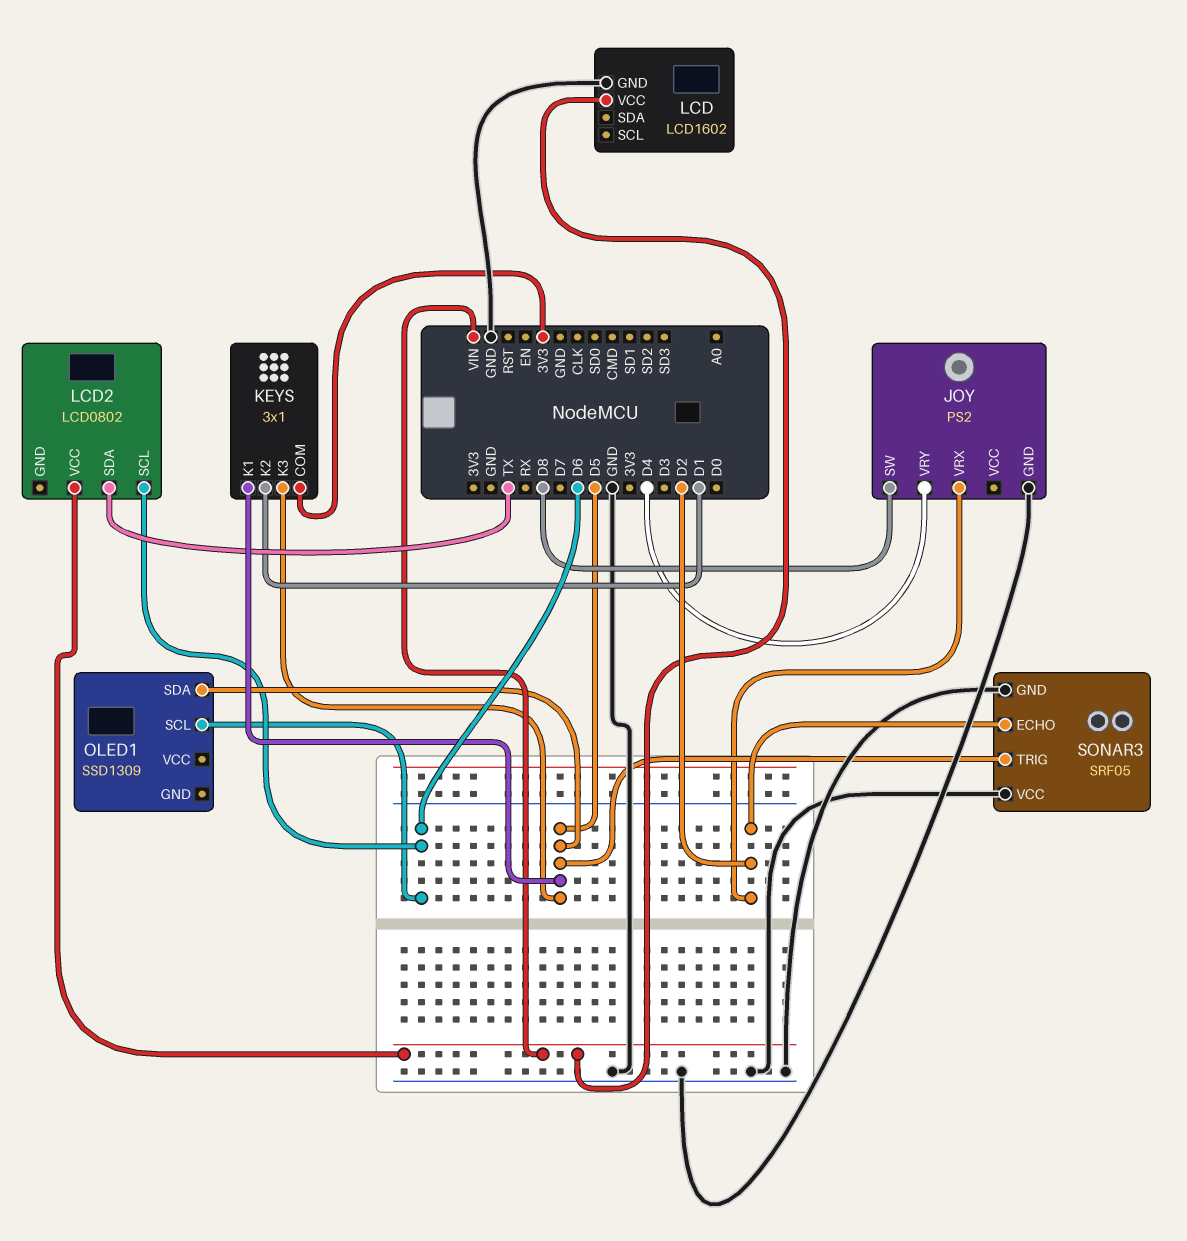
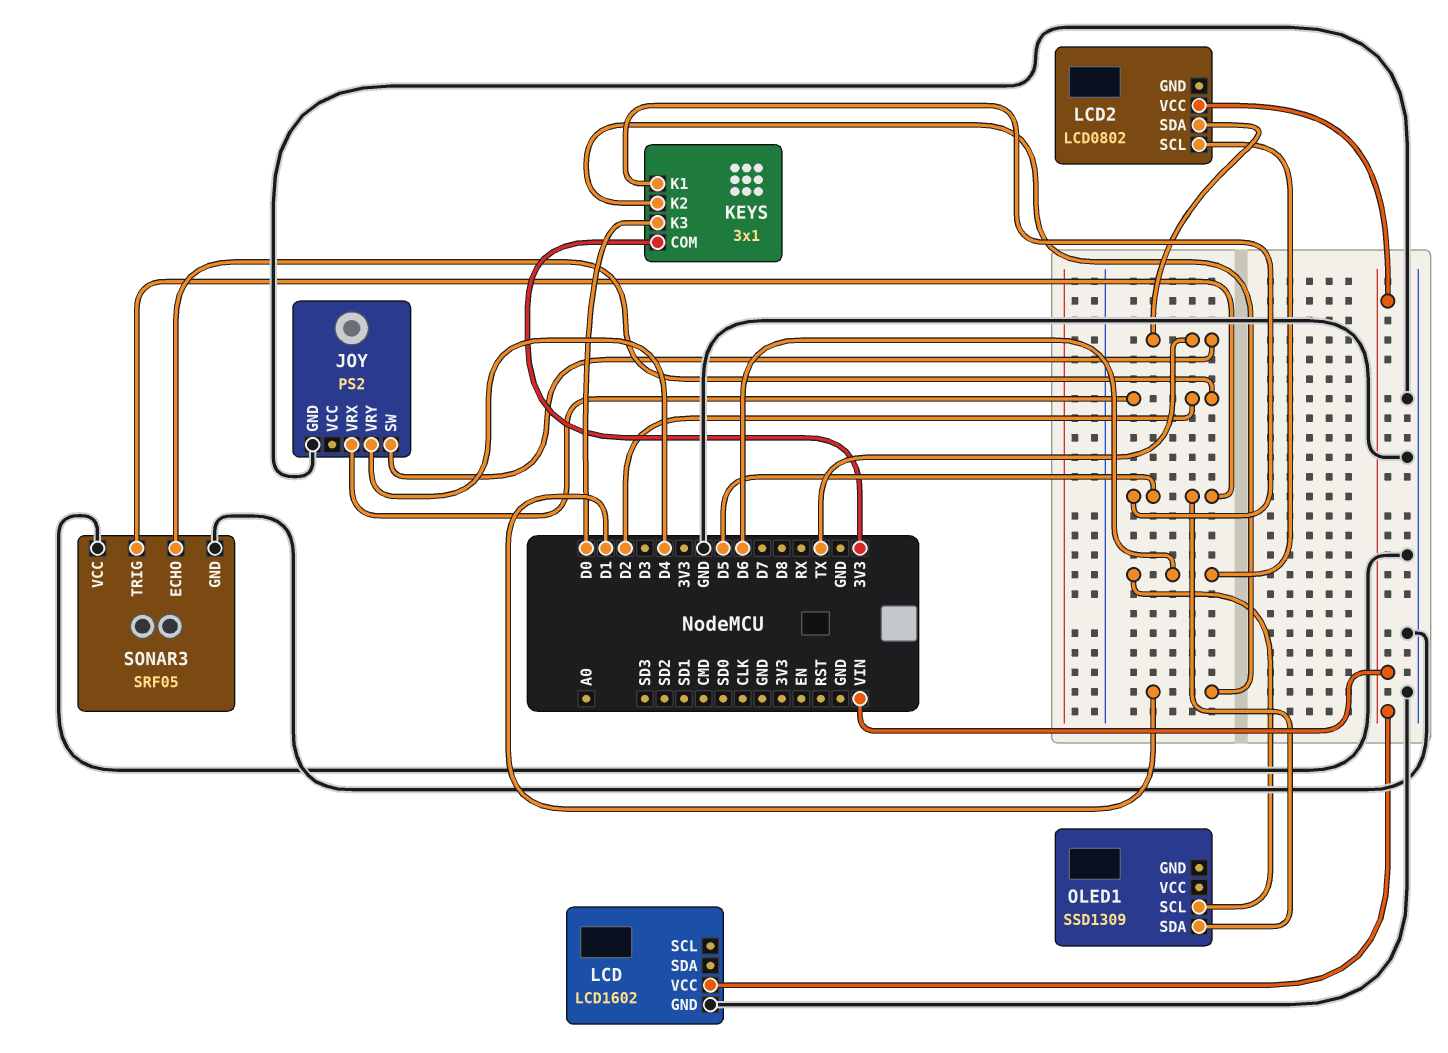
JOY pin SW: D8 -> TX
KEYS pin K3: D5 -> D0

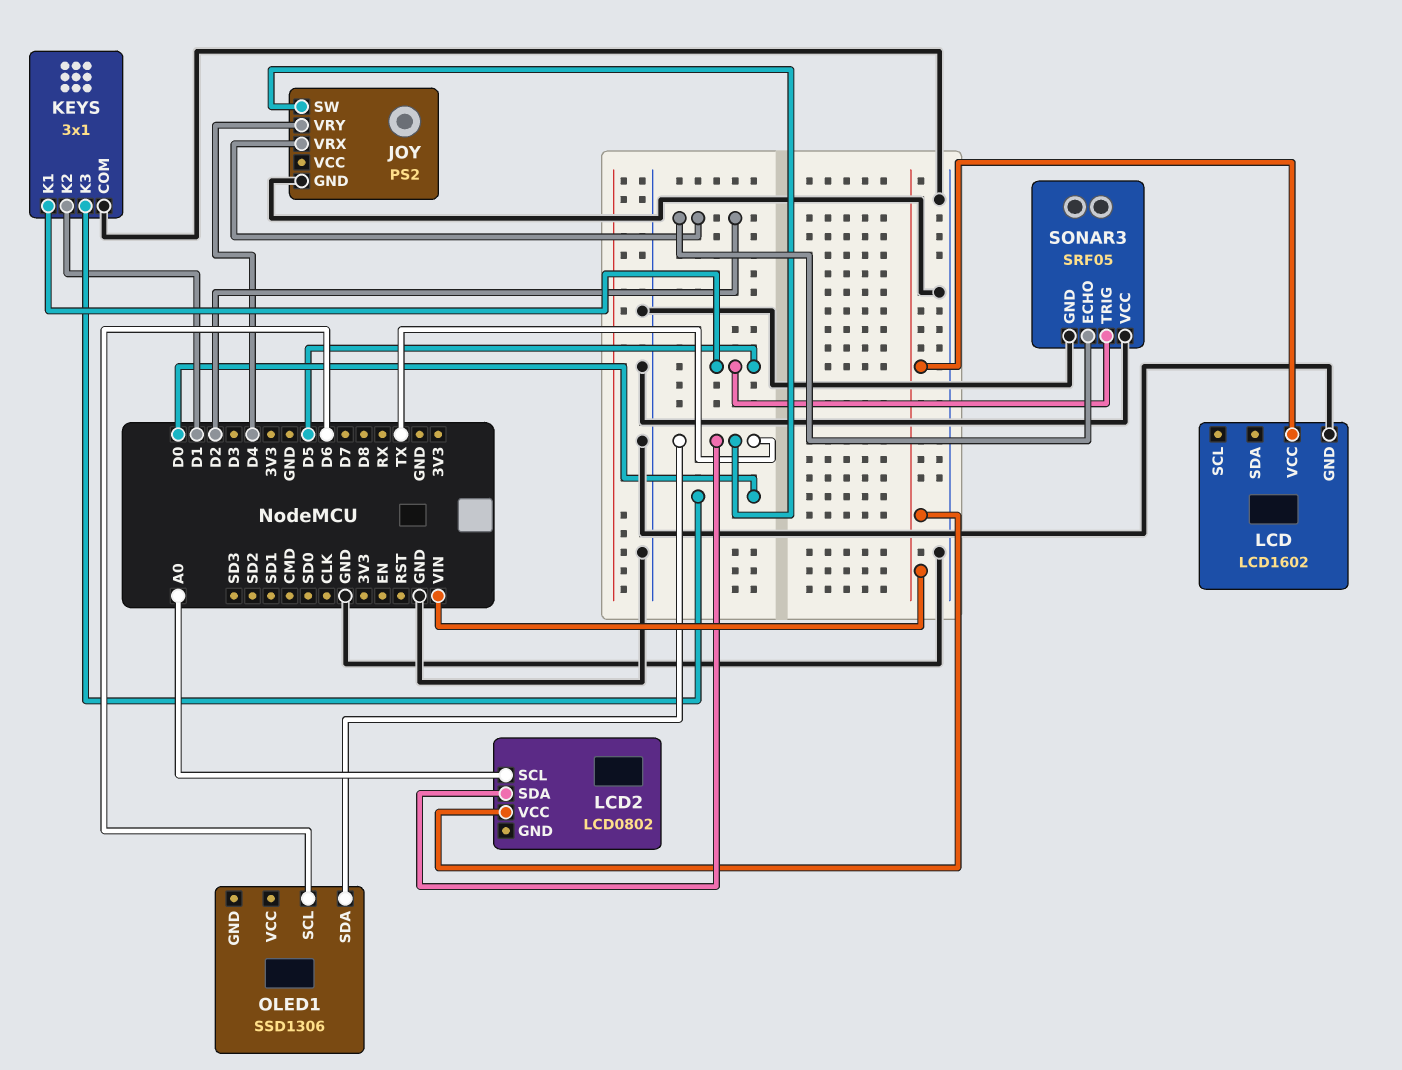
KEYS pin COM: 3V3 -> GND
LCD2 pin SCL: D6 -> A0
OLED1: SSD1309 -> SSD1306
OLED1 pin SDA: D5 -> TX

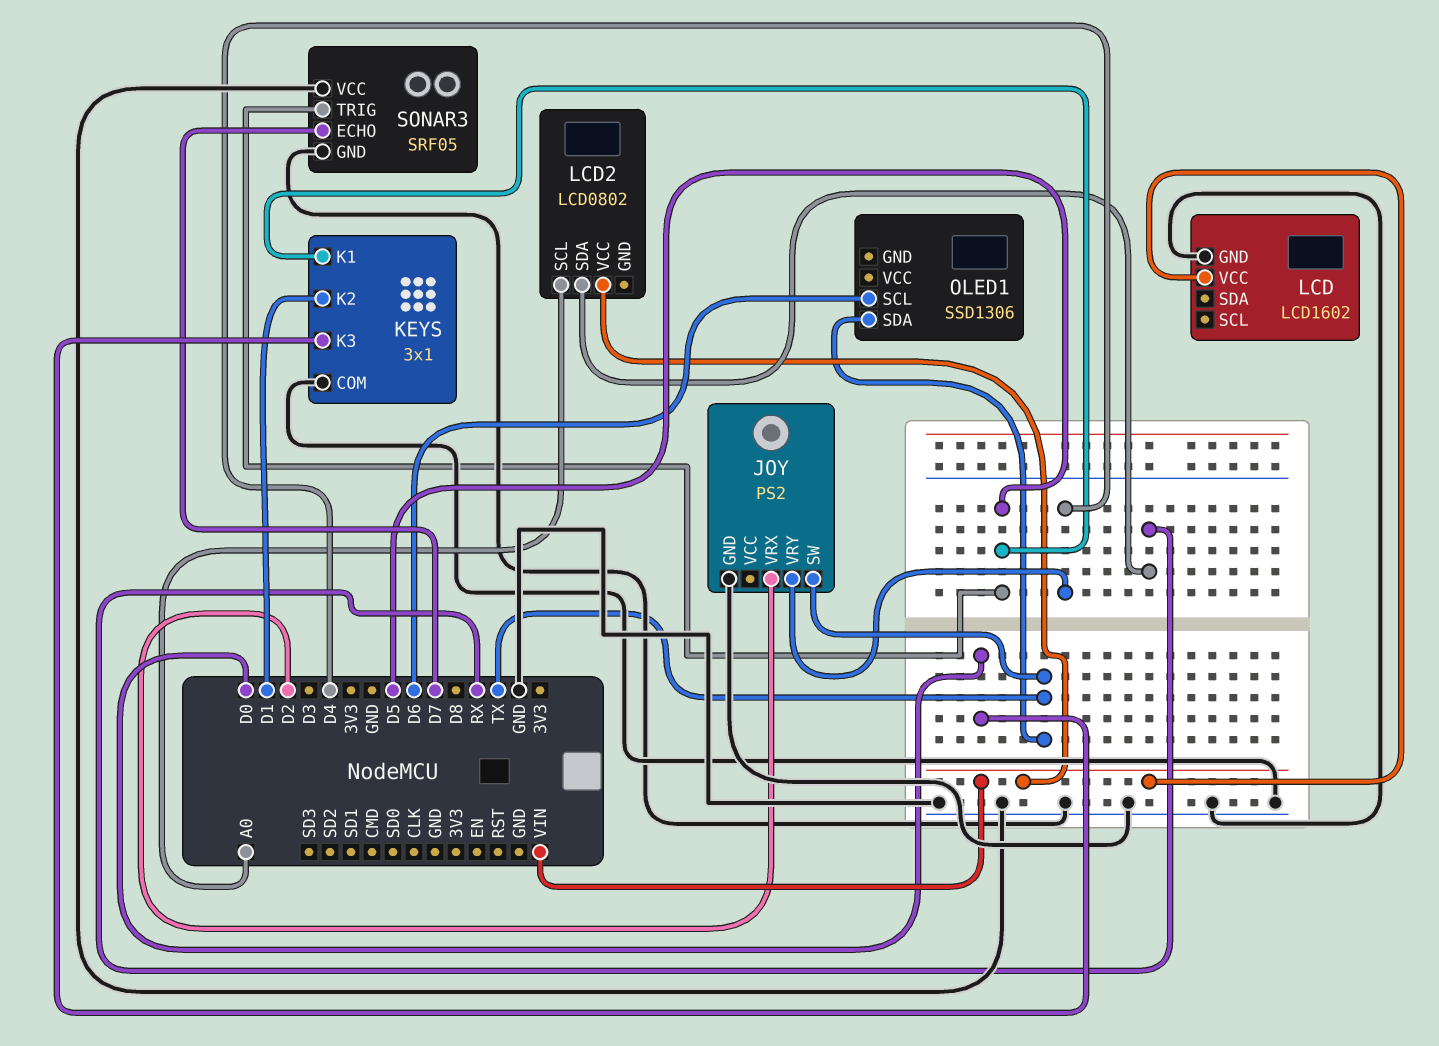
LCD2 pin SDA: TX -> RX
SONAR3 pin ECHO: D2 -> D7

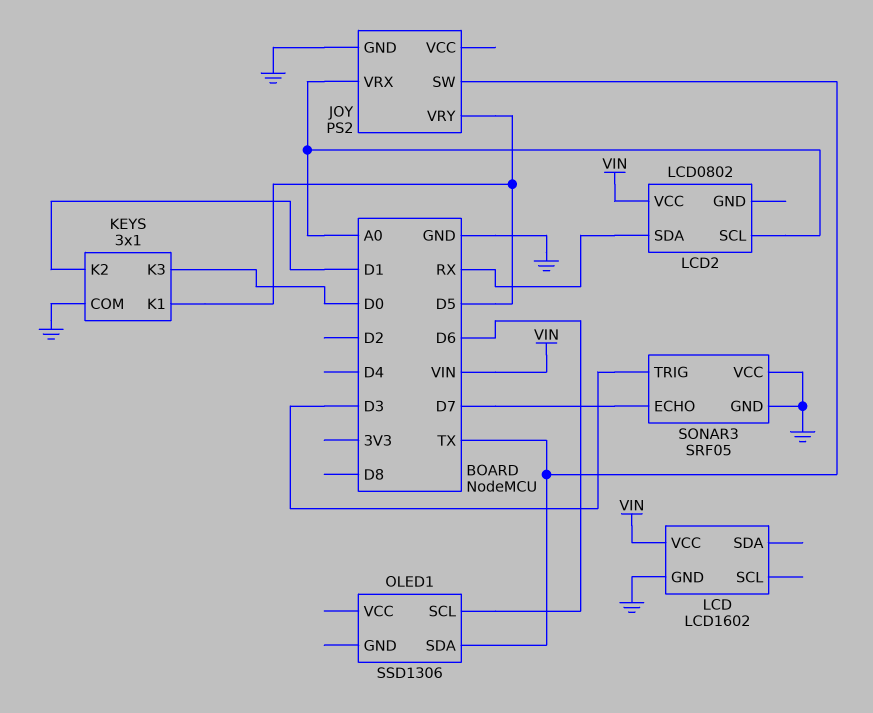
JOY pin VRX: D2 -> A0
JOY pin VRY: D4 -> D5
SONAR3 pin TRIG: D5 -> D3

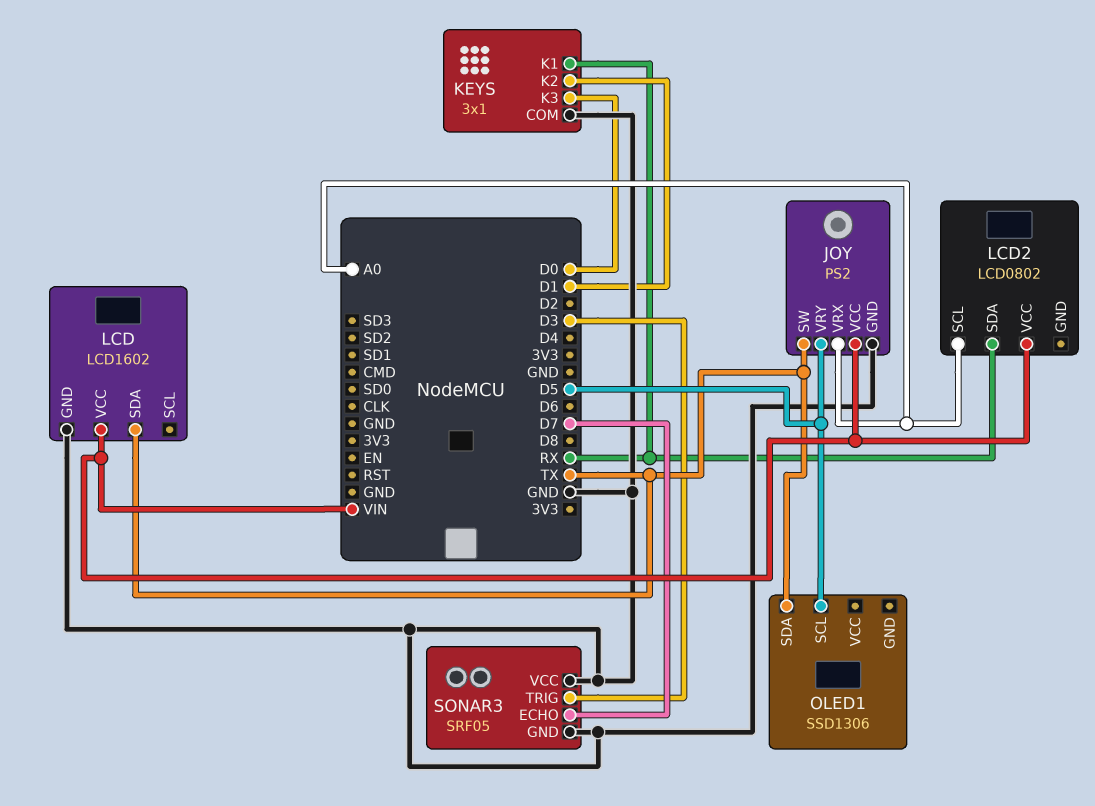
JOY pin VCC: none -> VIN
KEYS pin K1: D5 -> RX
LCD pin SDA: none -> TX
OLED1 pin SCL: D6 -> D5

